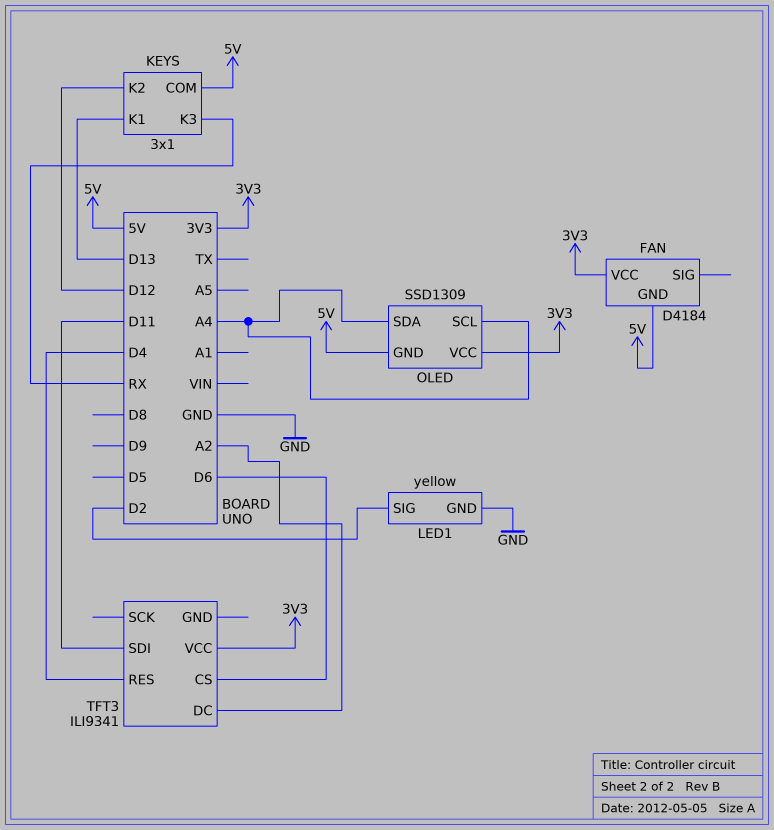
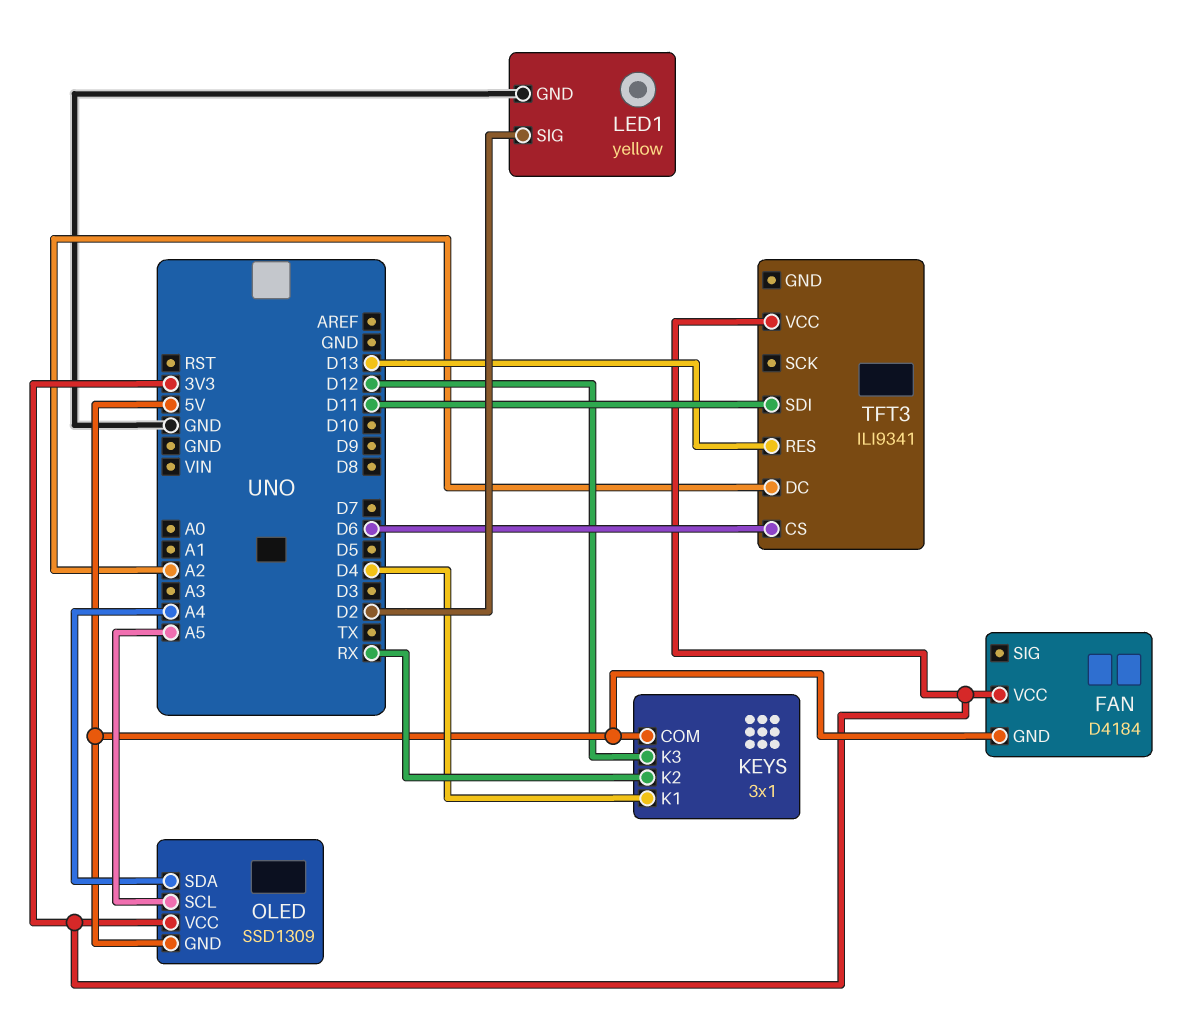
KEYS pin K1: D13 -> D4
KEYS pin K2: D12 -> RX
KEYS pin K3: RX -> D12
OLED pin SCL: A4 -> A5
TFT3 pin RES: D4 -> D13

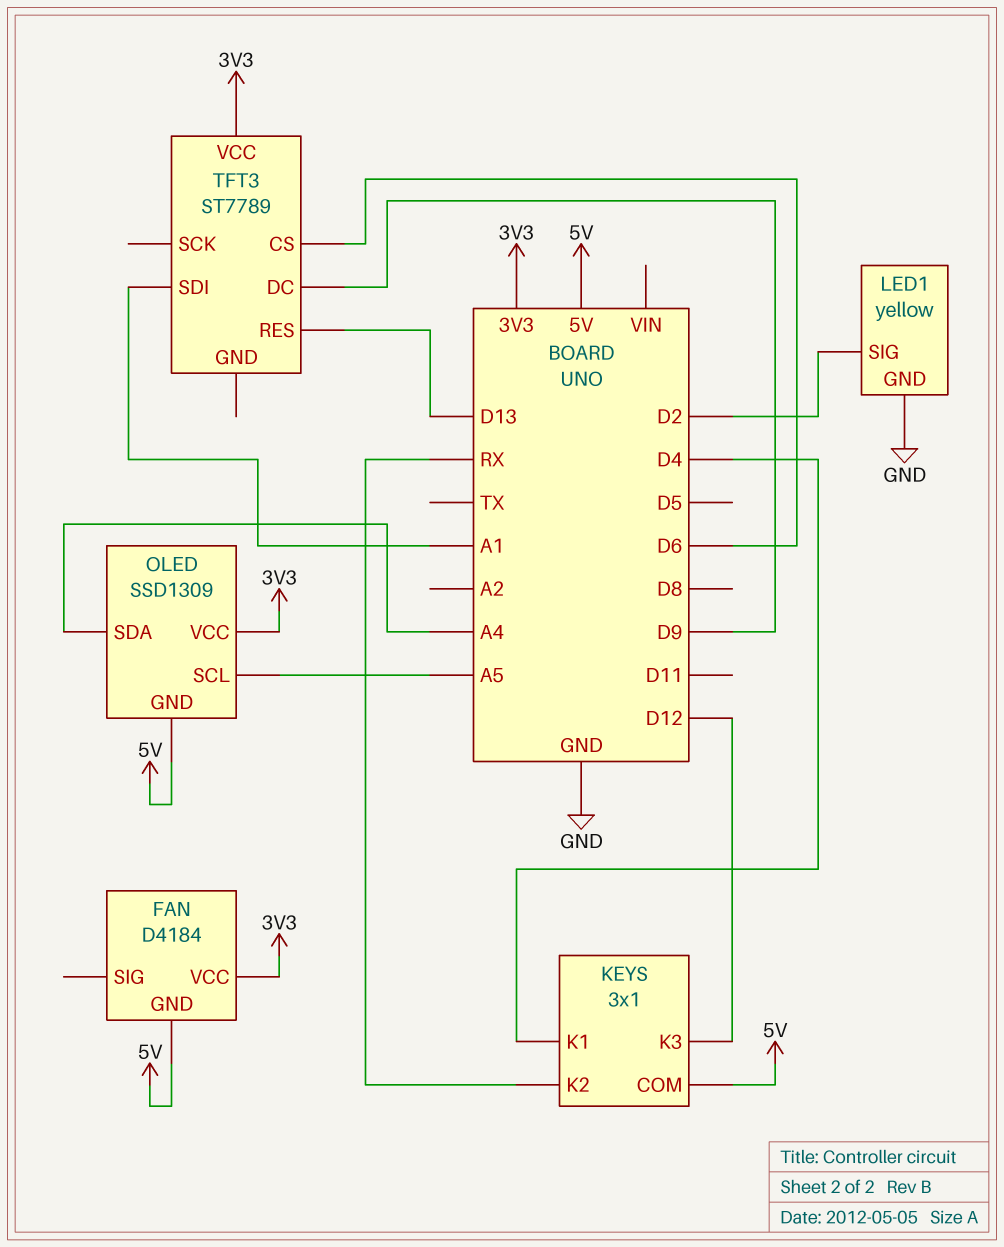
TFT3: ILI9341 -> ST7789
TFT3 pin DC: A2 -> D9
TFT3 pin SDI: D11 -> A1

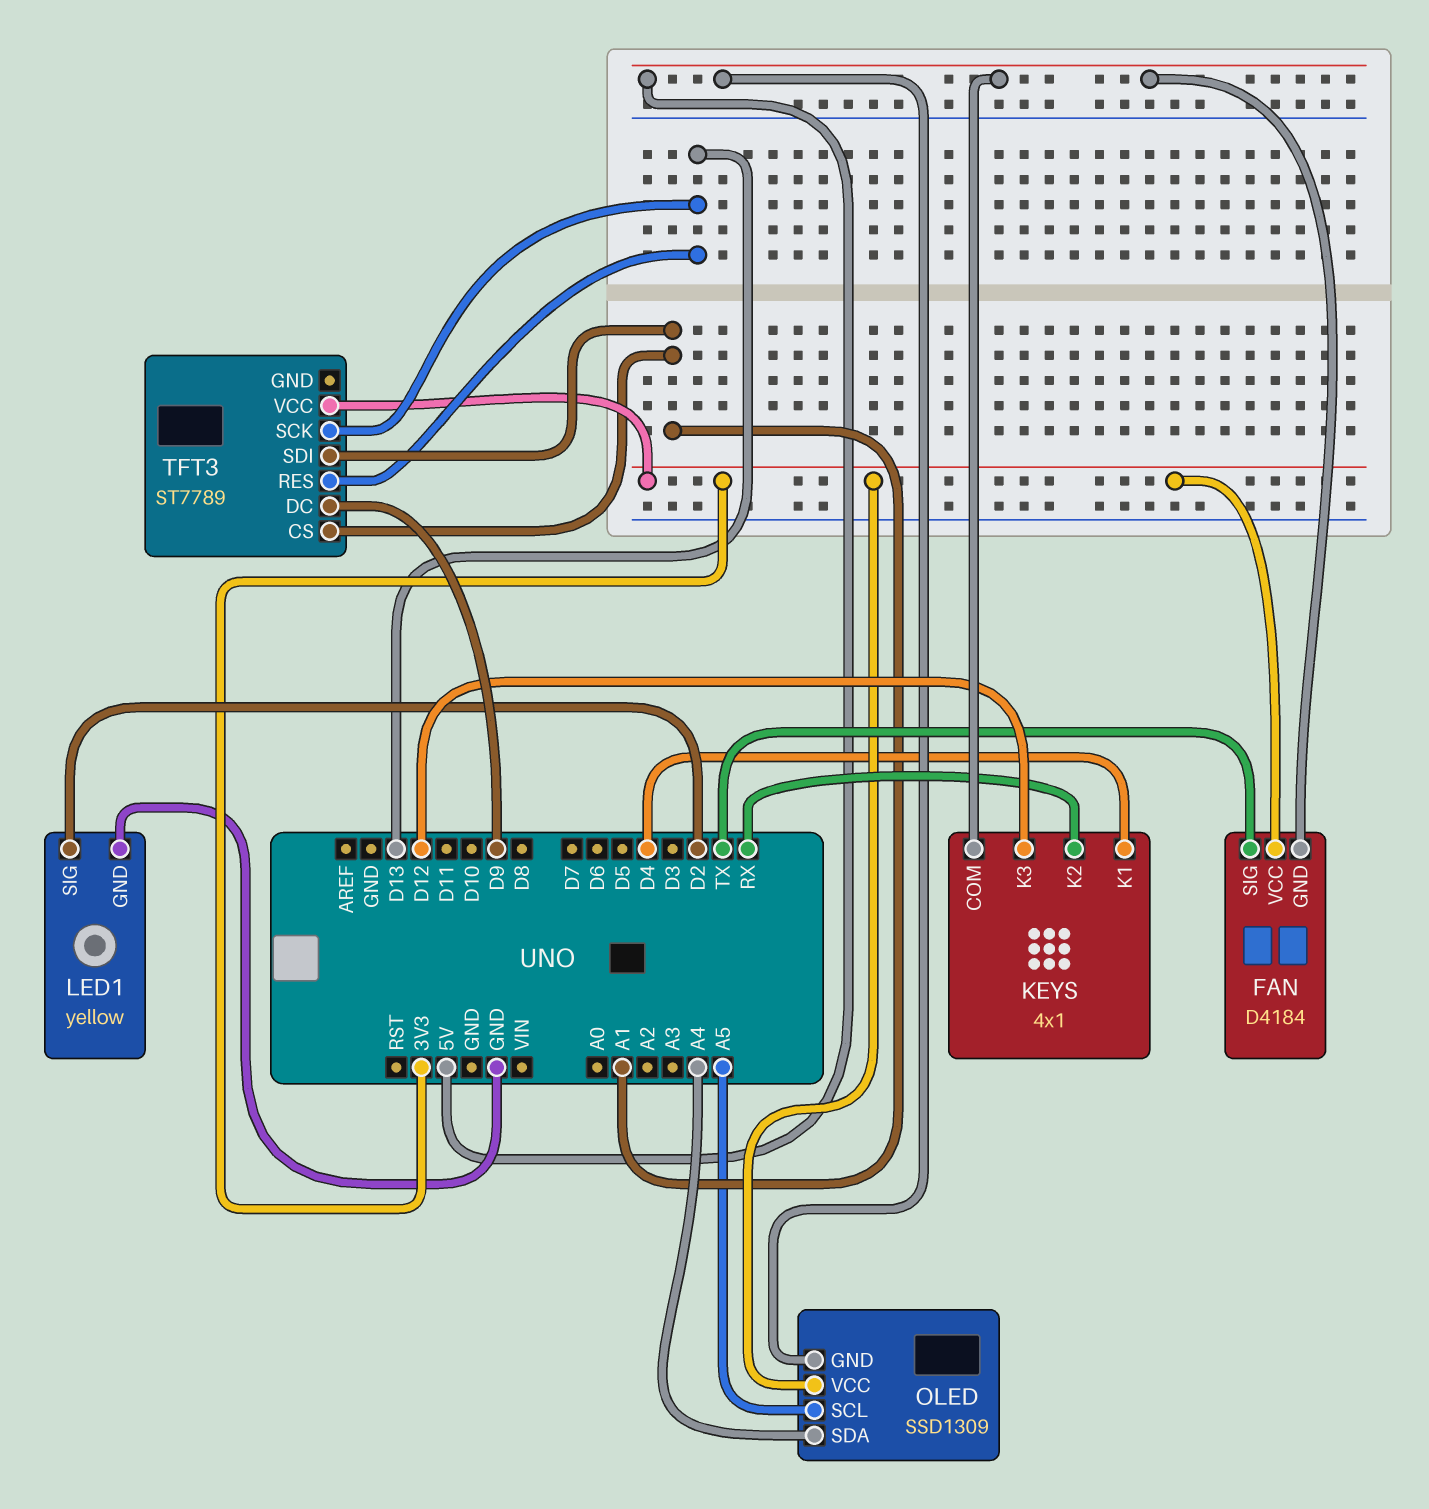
FAN pin SIG: none -> TX
KEYS: 3x1 -> 4x1
TFT3 pin CS: D6 -> A1
TFT3 pin SCK: none -> D13

